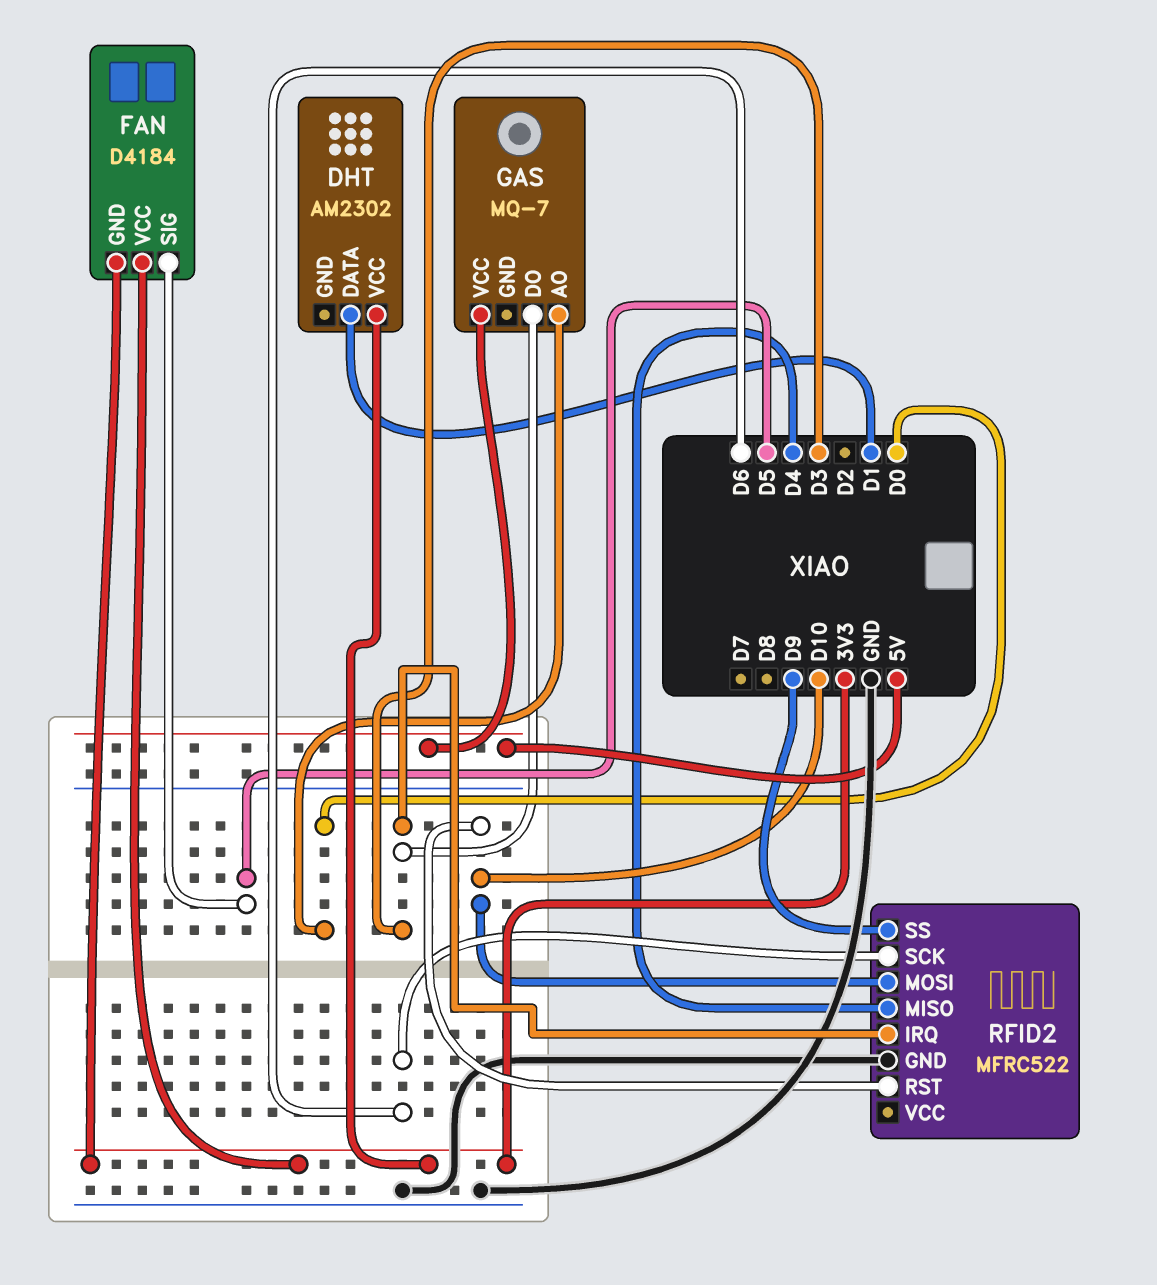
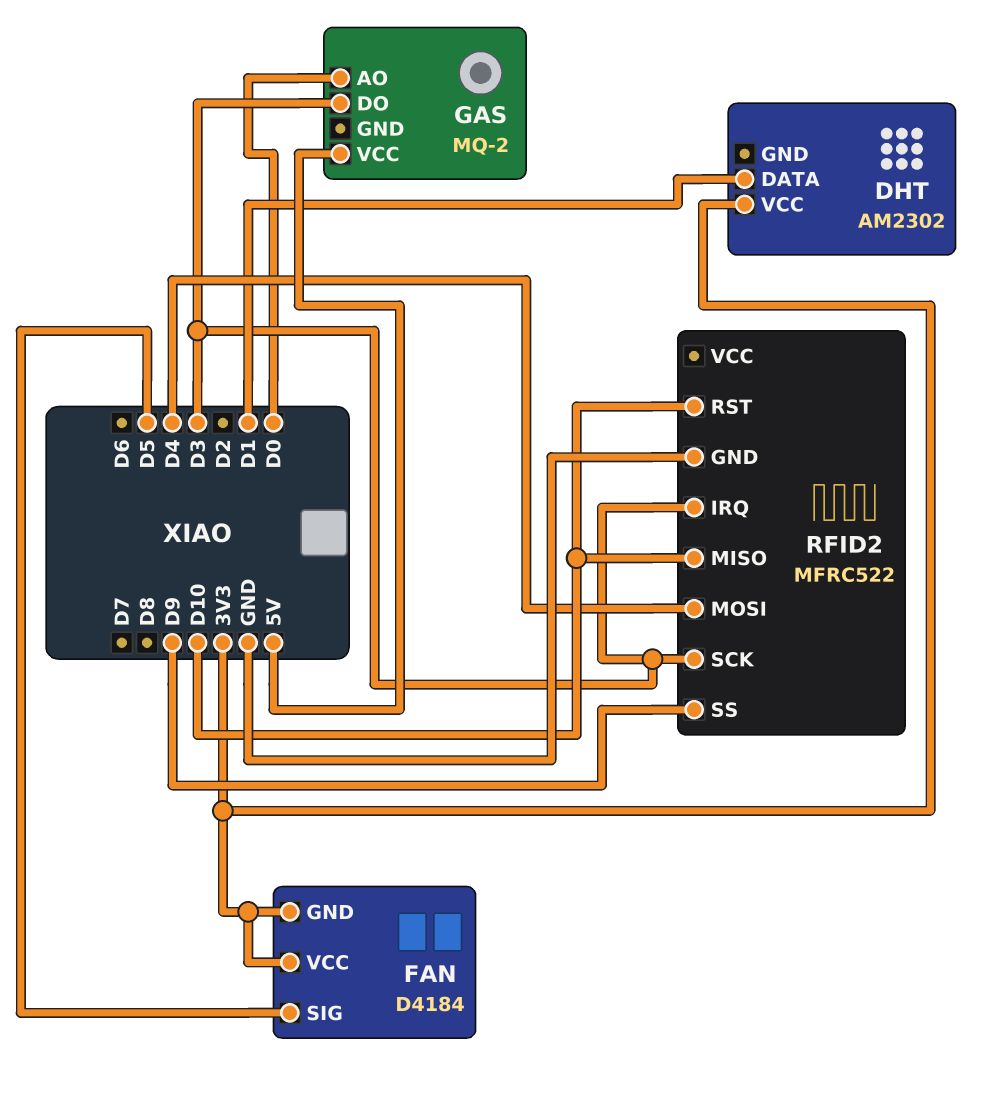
GAS: MQ-7 -> MQ-2
RFID2 pin MISO: D4 -> D10
RFID2 pin MOSI: D10 -> D4
RFID2 pin SCK: D6 -> D3

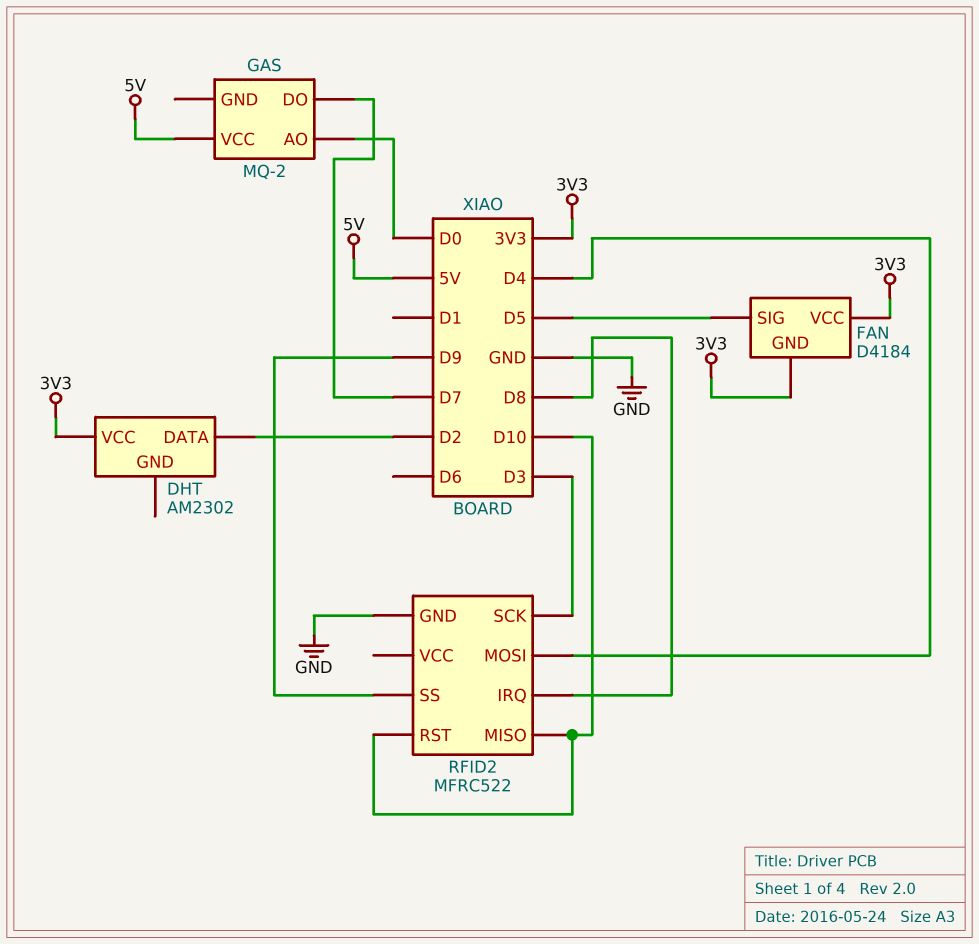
DHT pin DATA: D1 -> D2
GAS pin DO: D3 -> D7
RFID2 pin IRQ: D3 -> D8

